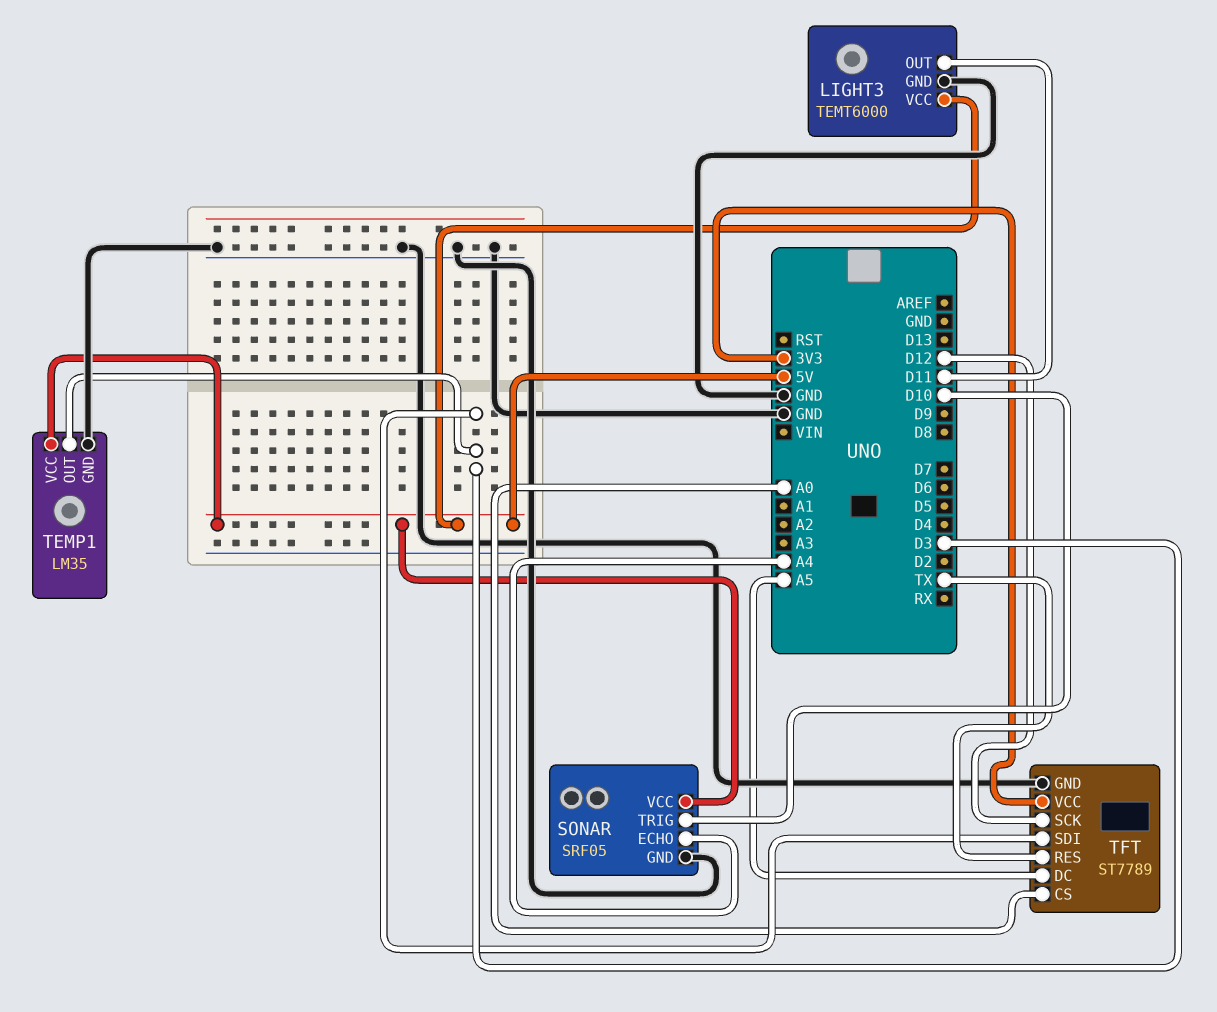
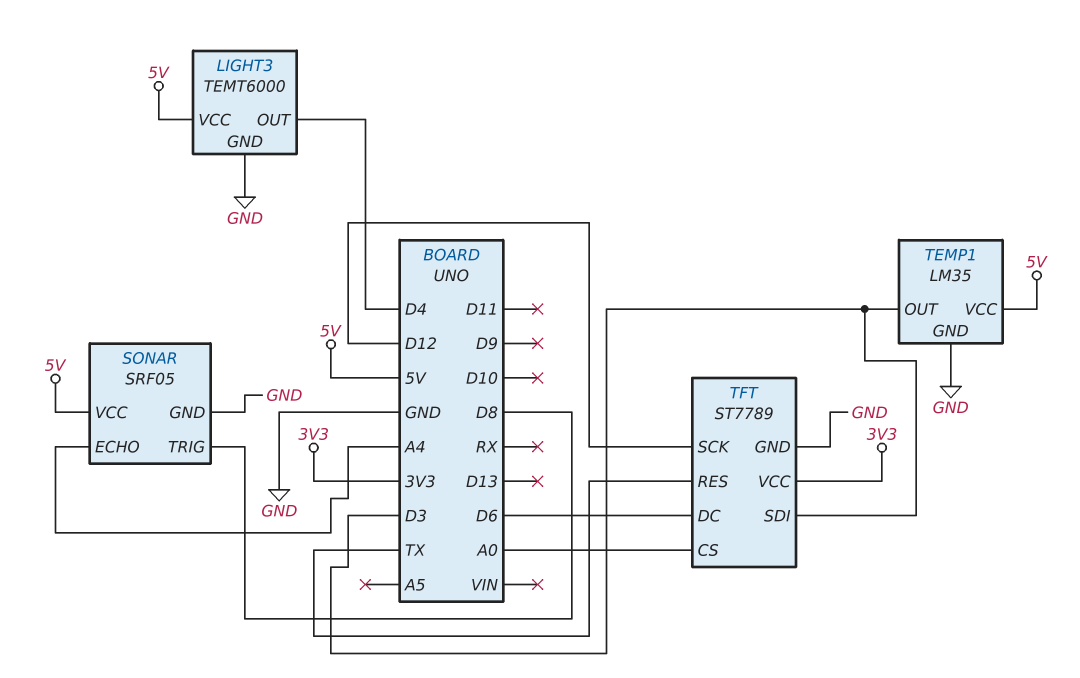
LIGHT3 pin OUT: D11 -> D4
SONAR pin TRIG: D10 -> D8
TFT pin DC: A5 -> D6

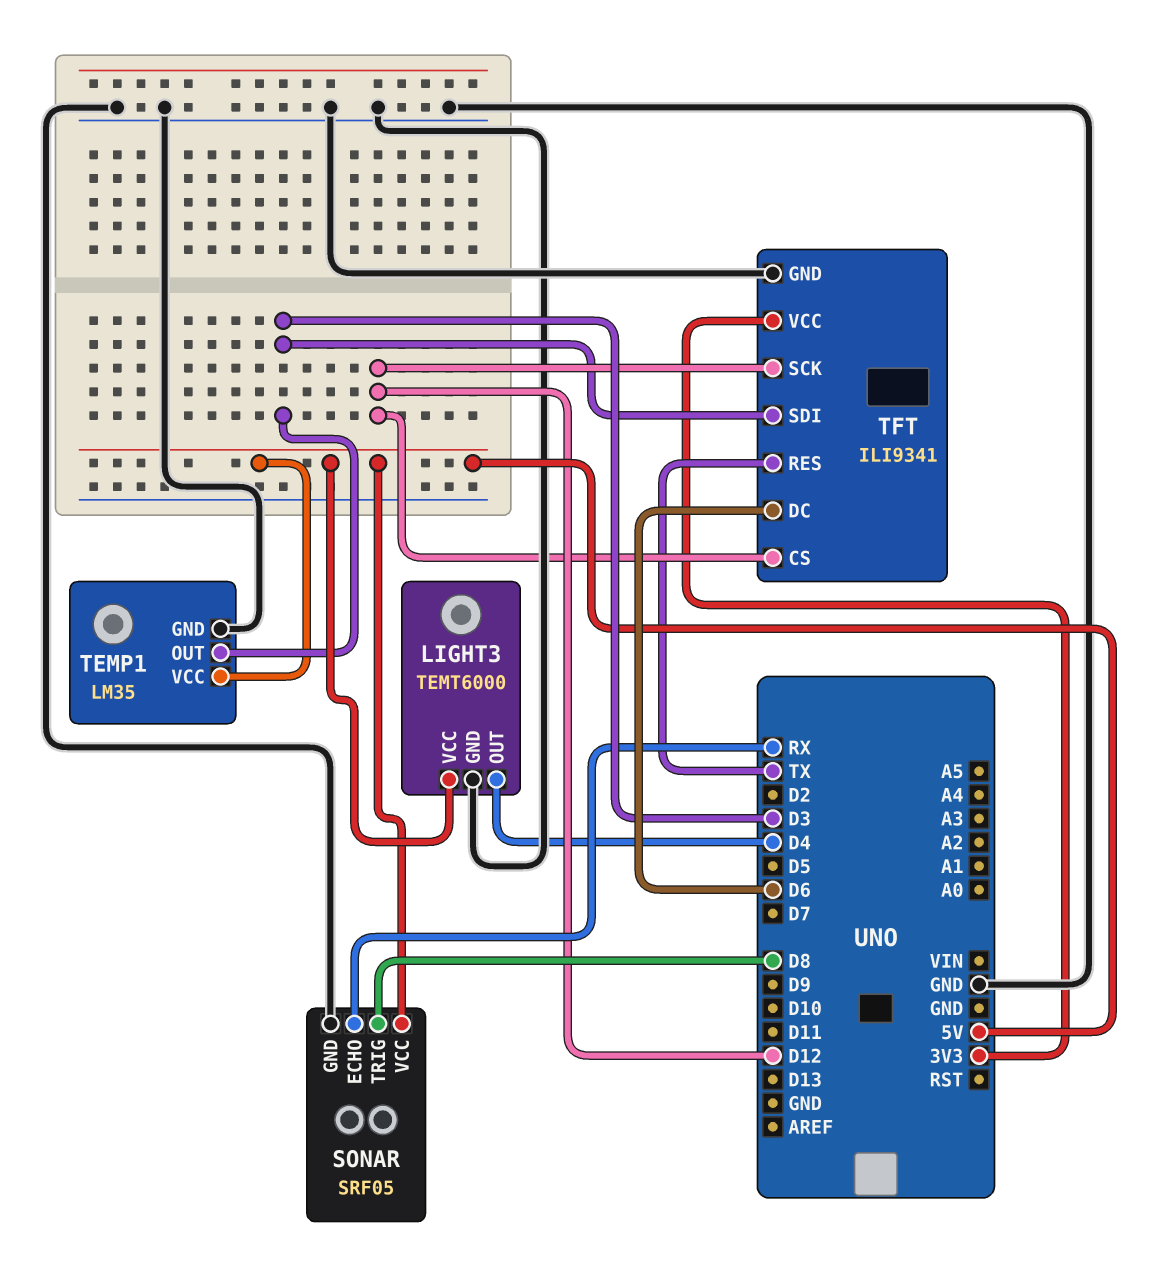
SONAR pin ECHO: A4 -> RX
TFT: ST7789 -> ILI9341
TFT pin CS: A0 -> D12

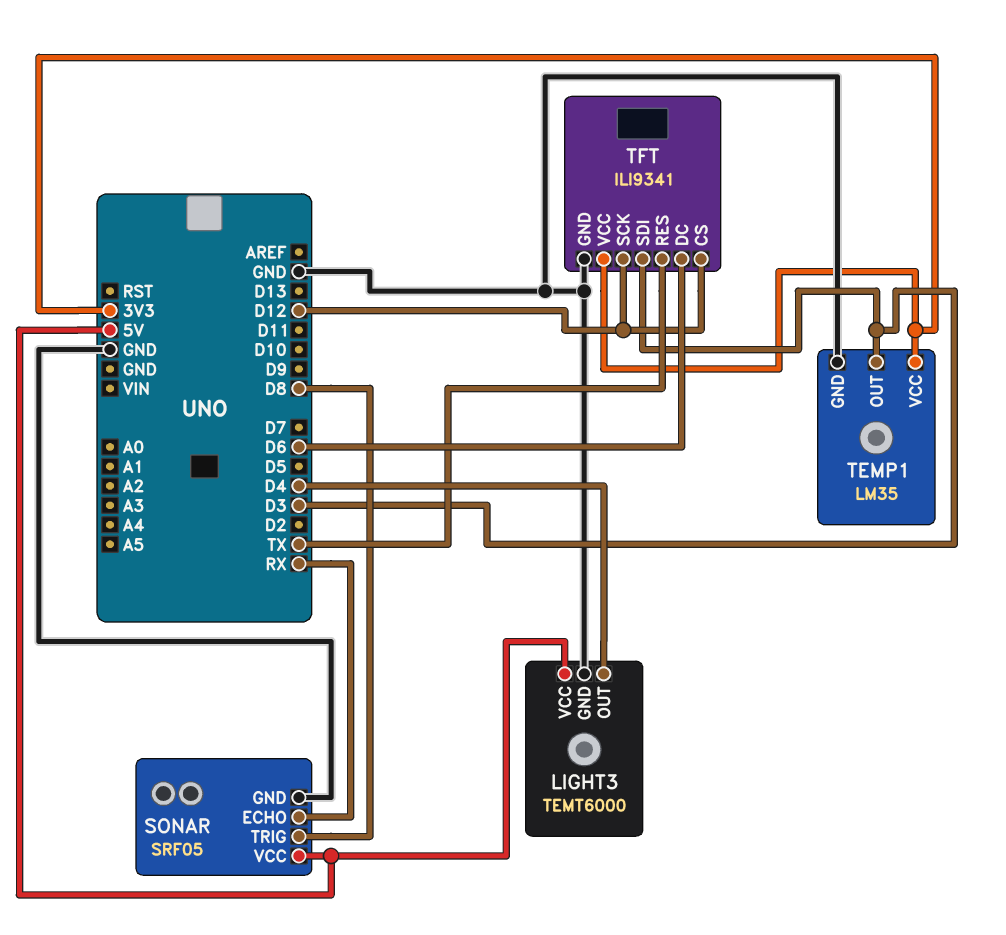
TEMP1 pin VCC: 5V -> 3V3

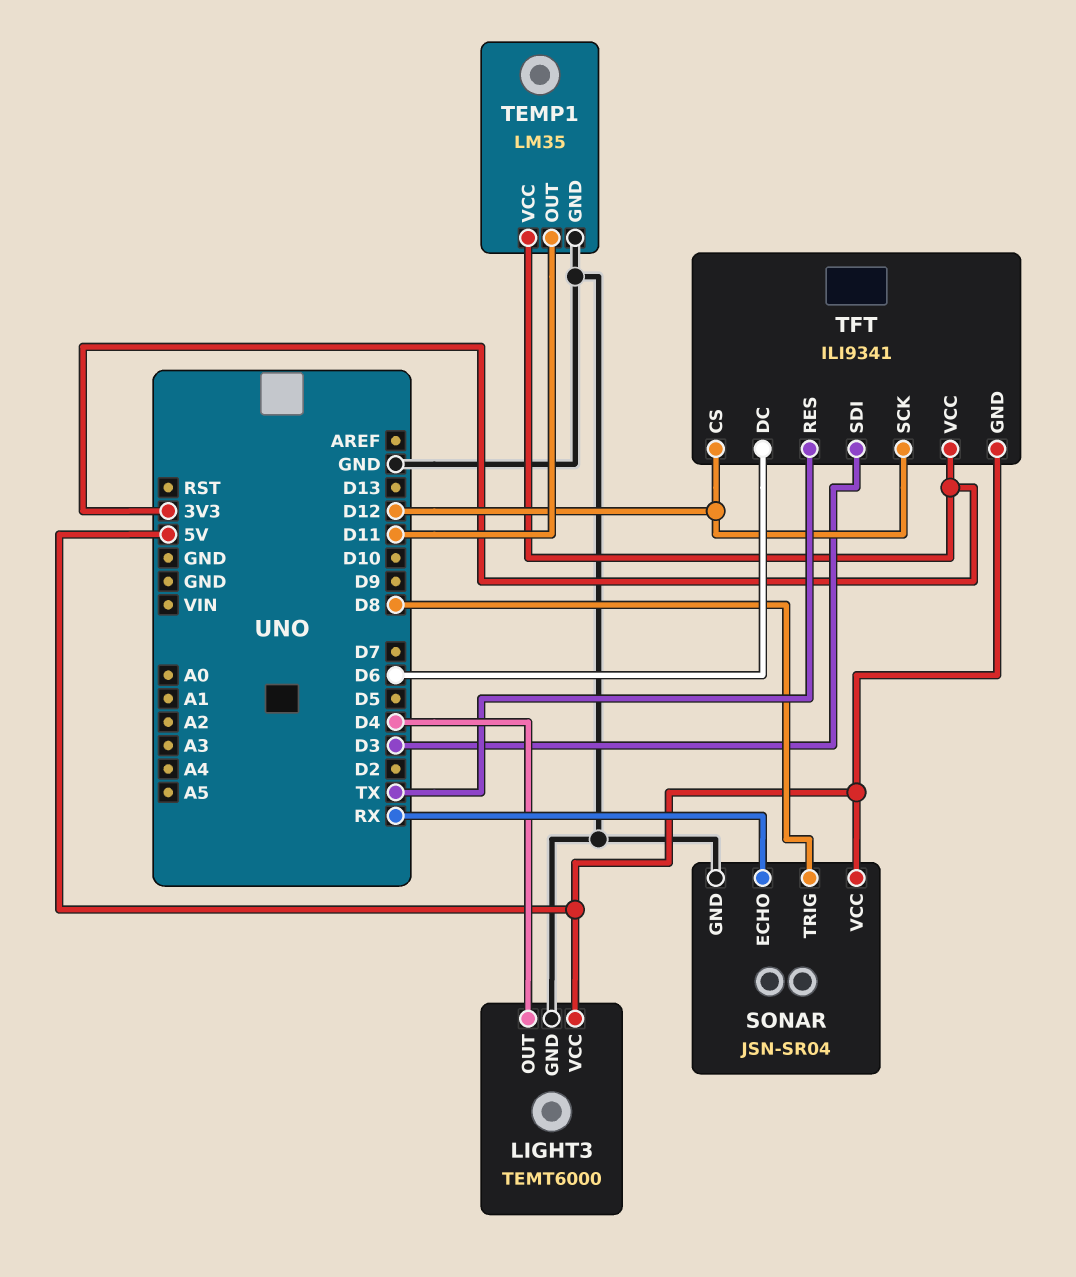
SONAR: SRF05 -> JSN-SR04
TEMP1 pin OUT: D3 -> D11
TFT pin GND: GND -> 5V

